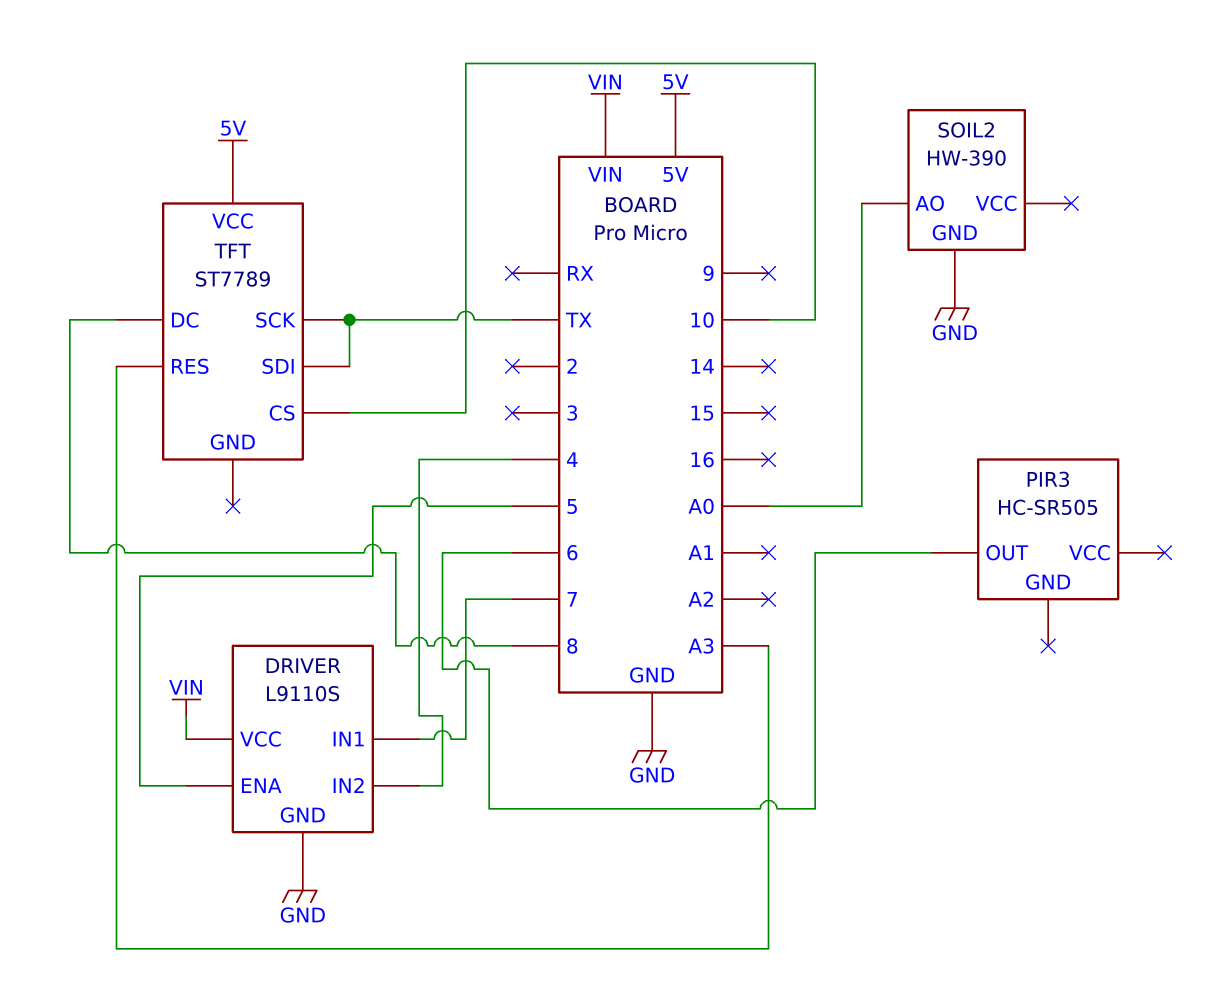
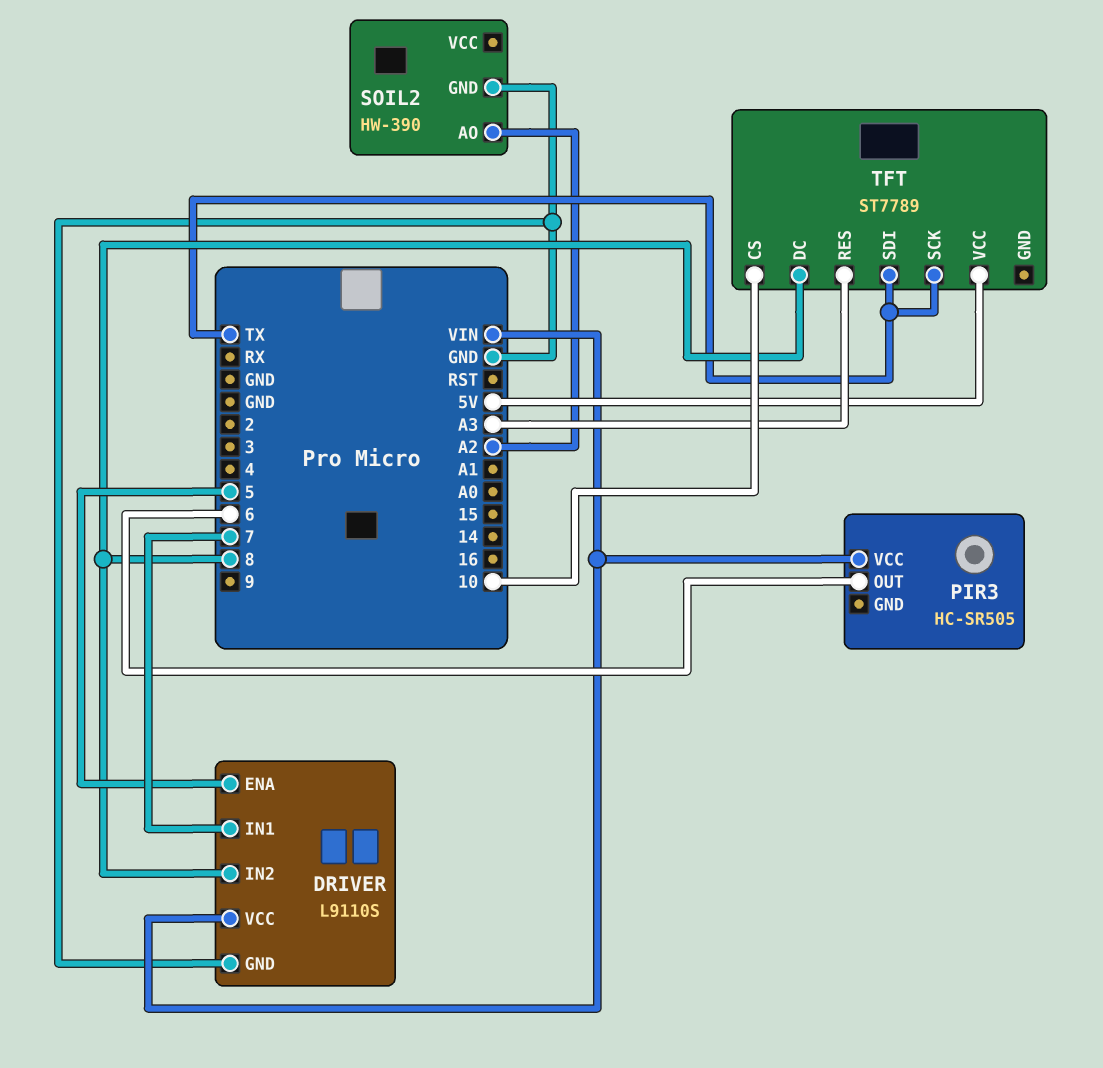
DRIVER pin IN2: 4 -> 8
PIR3 pin VCC: none -> VIN
SOIL2 pin AO: A0 -> A2

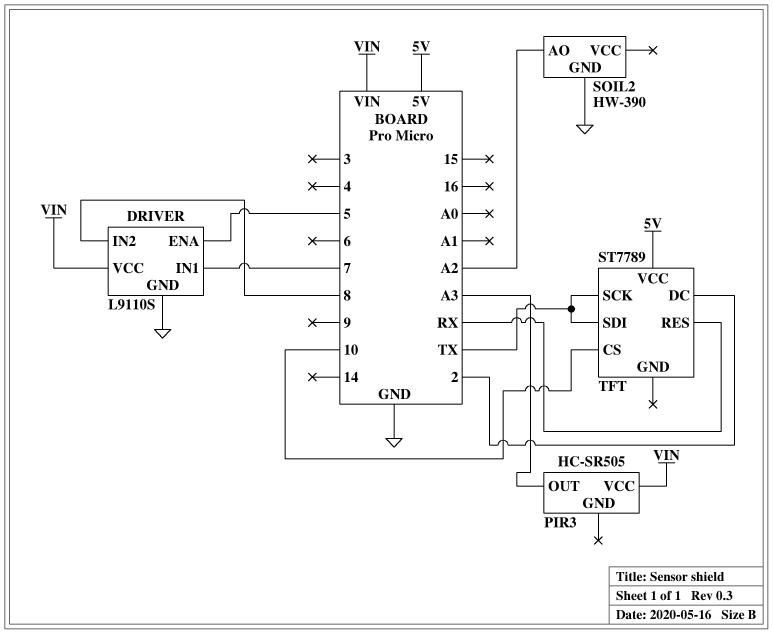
PIR3 pin OUT: 6 -> A3
TFT pin DC: 8 -> 2
TFT pin RES: A3 -> RX

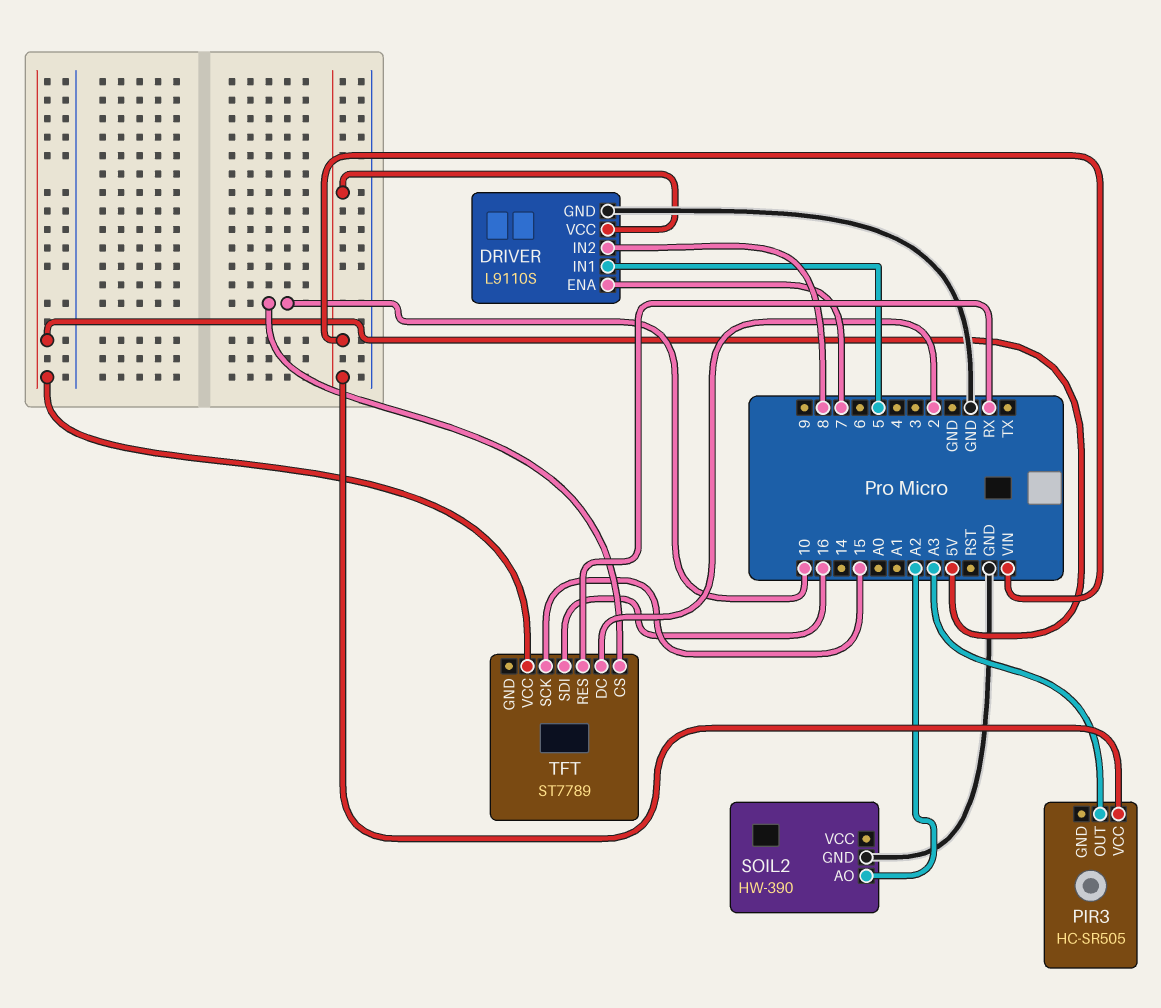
DRIVER pin ENA: 5 -> 7
DRIVER pin IN1: 7 -> 5
TFT pin SCK: TX -> 15
TFT pin SDI: TX -> 16

